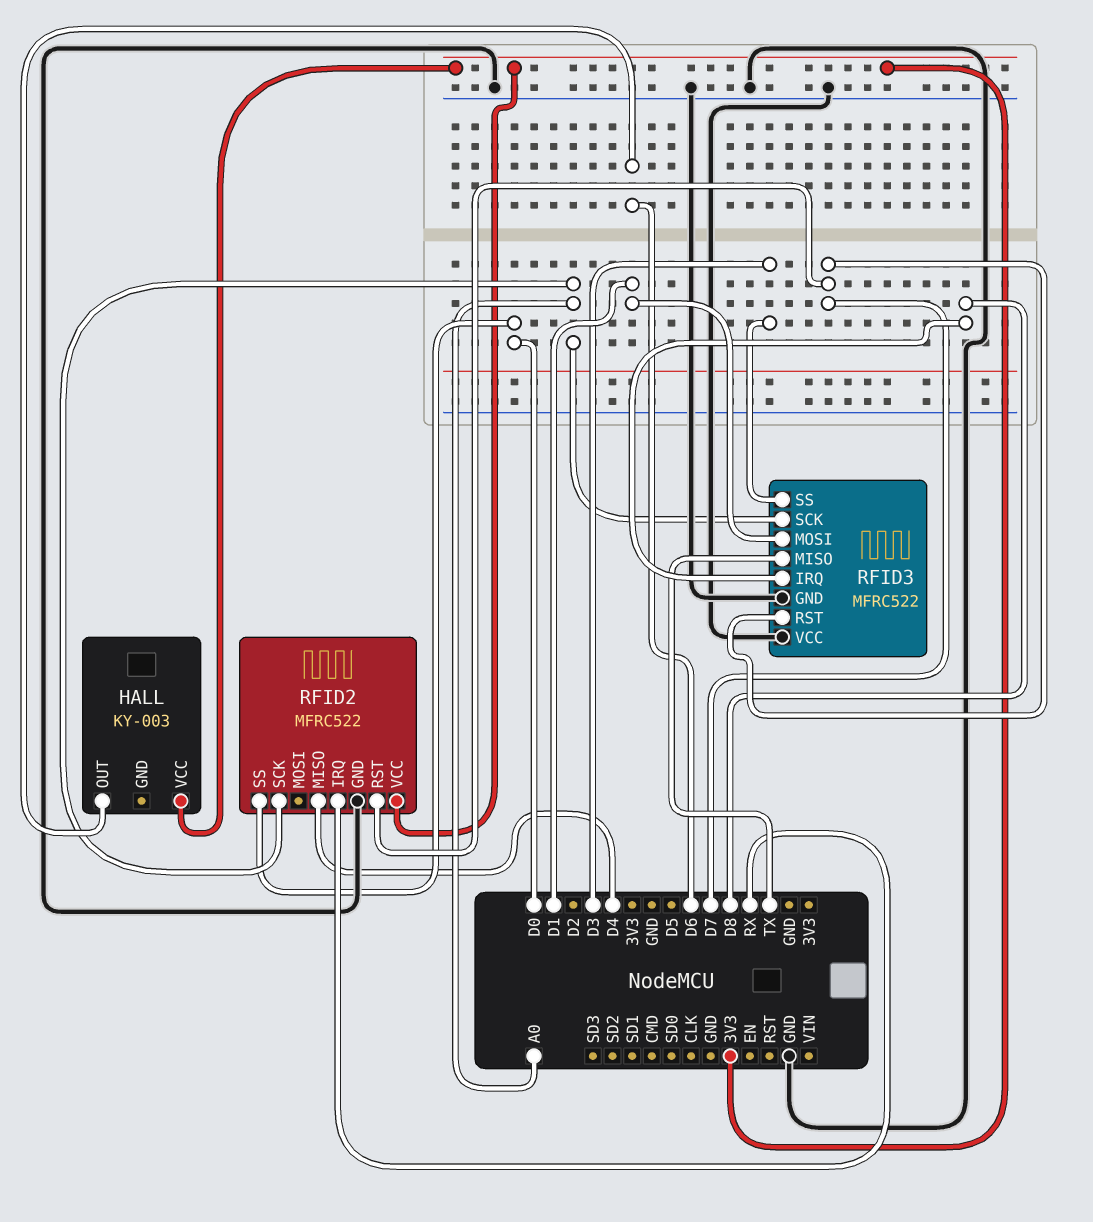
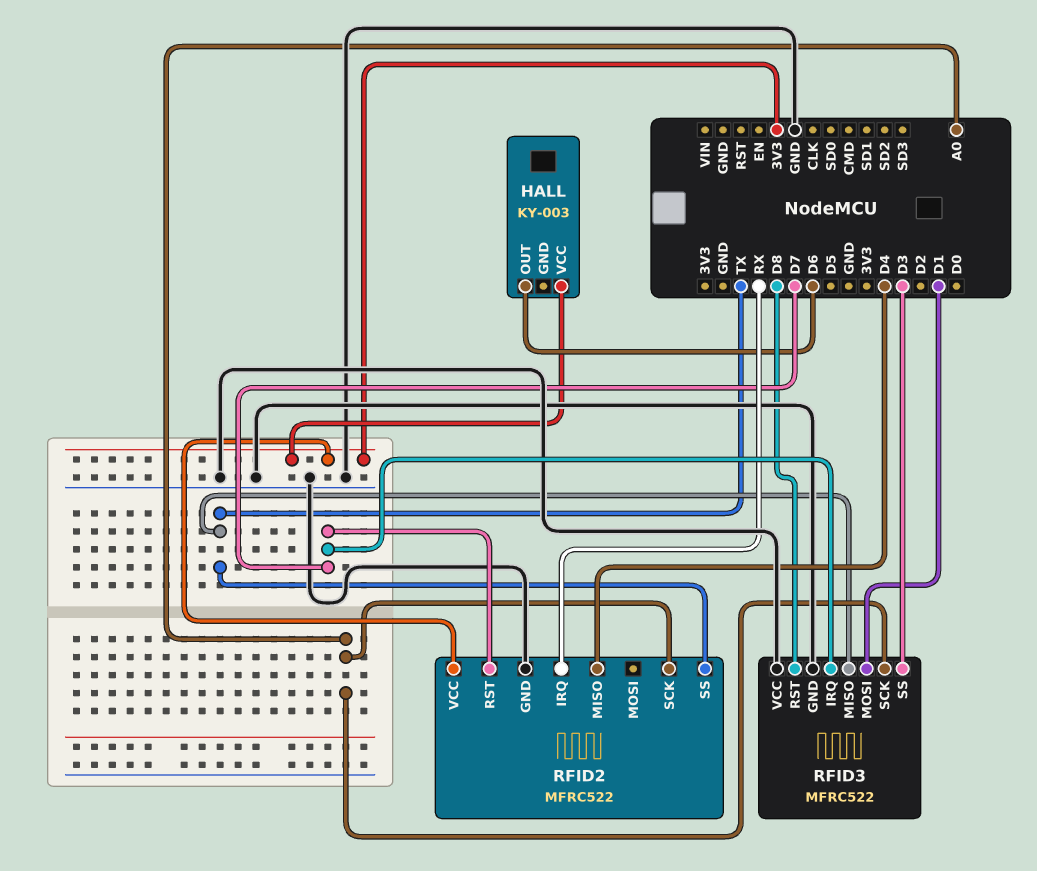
RFID2 pin SS: D0 -> TX
RFID3 pin IRQ: D8 -> D7
RFID3 pin RST: D7 -> D8

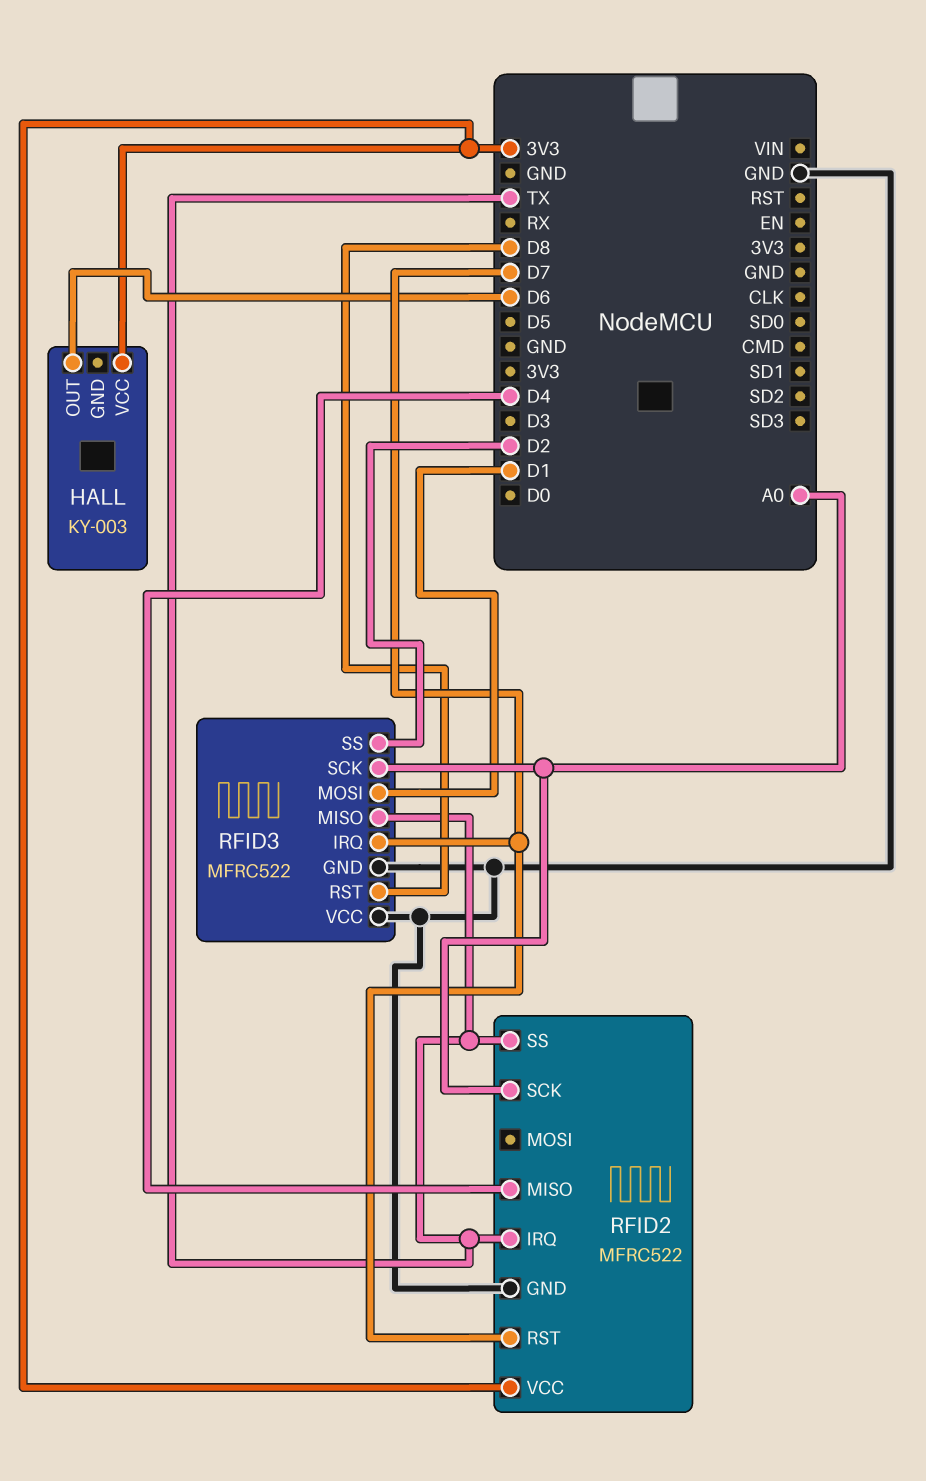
RFID2 pin IRQ: RX -> TX
RFID3 pin SS: D3 -> D2

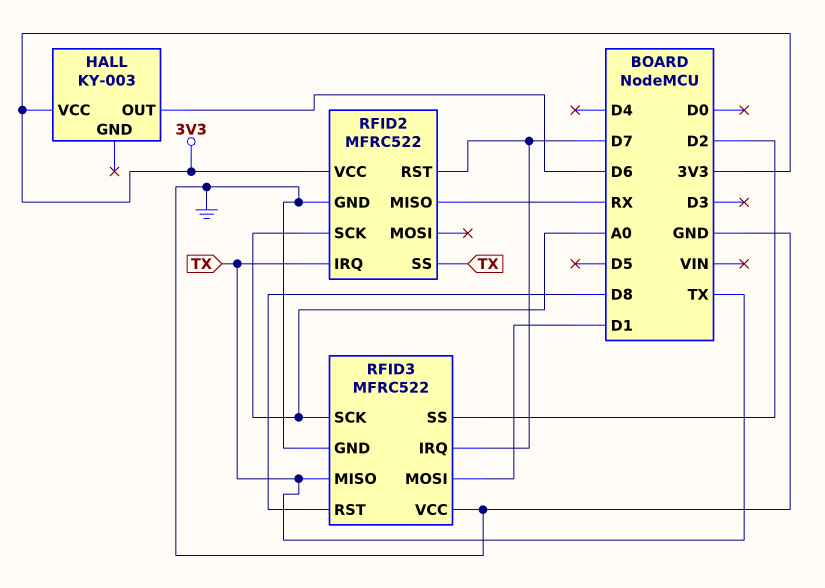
RFID2 pin MISO: D4 -> RX

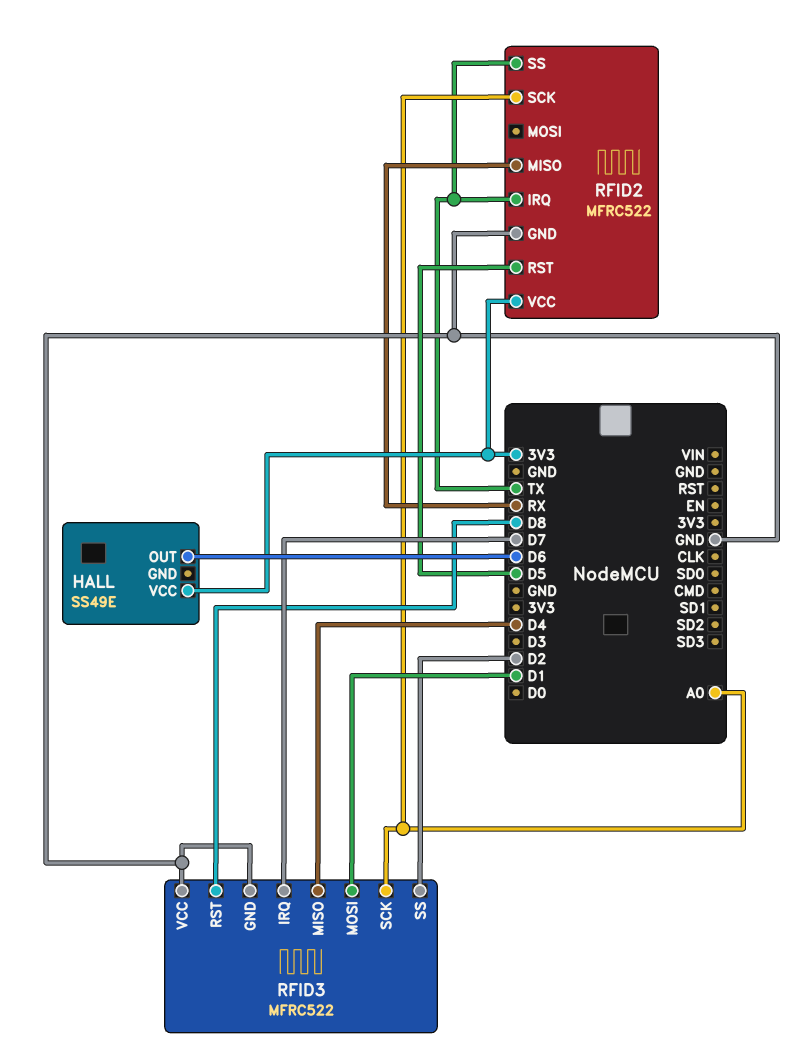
HALL: KY-003 -> SS49E
RFID2 pin RST: D7 -> D5
RFID3 pin MISO: TX -> D4

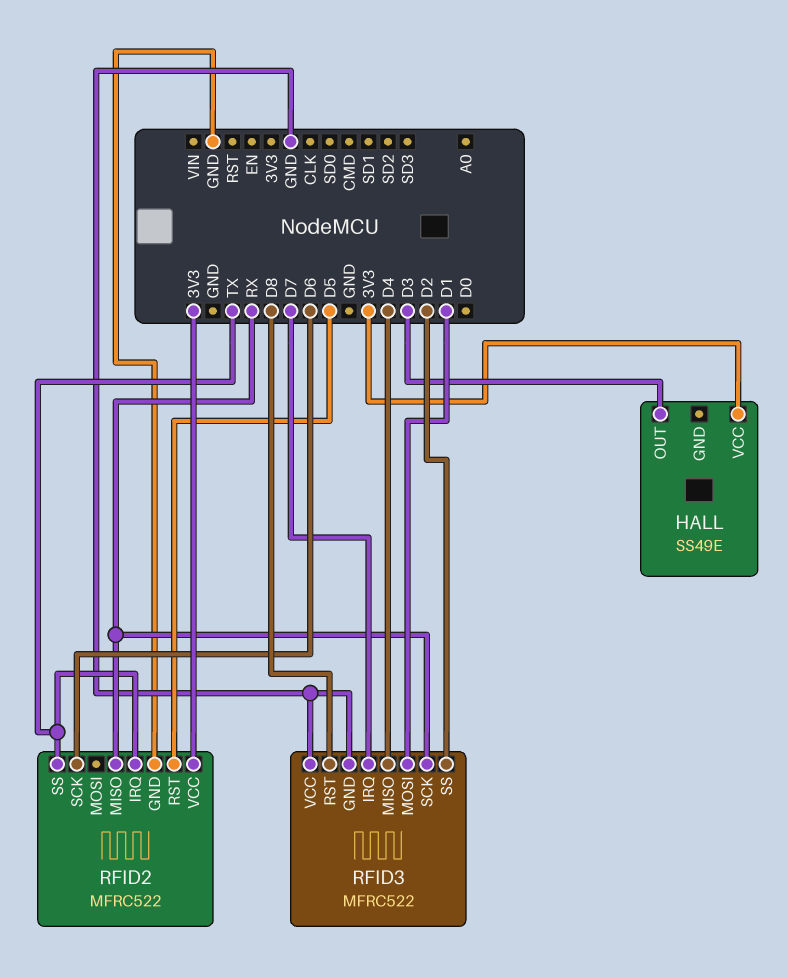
HALL pin OUT: D6 -> D3
RFID2 pin SCK: A0 -> D6
RFID3 pin SCK: A0 -> RX

